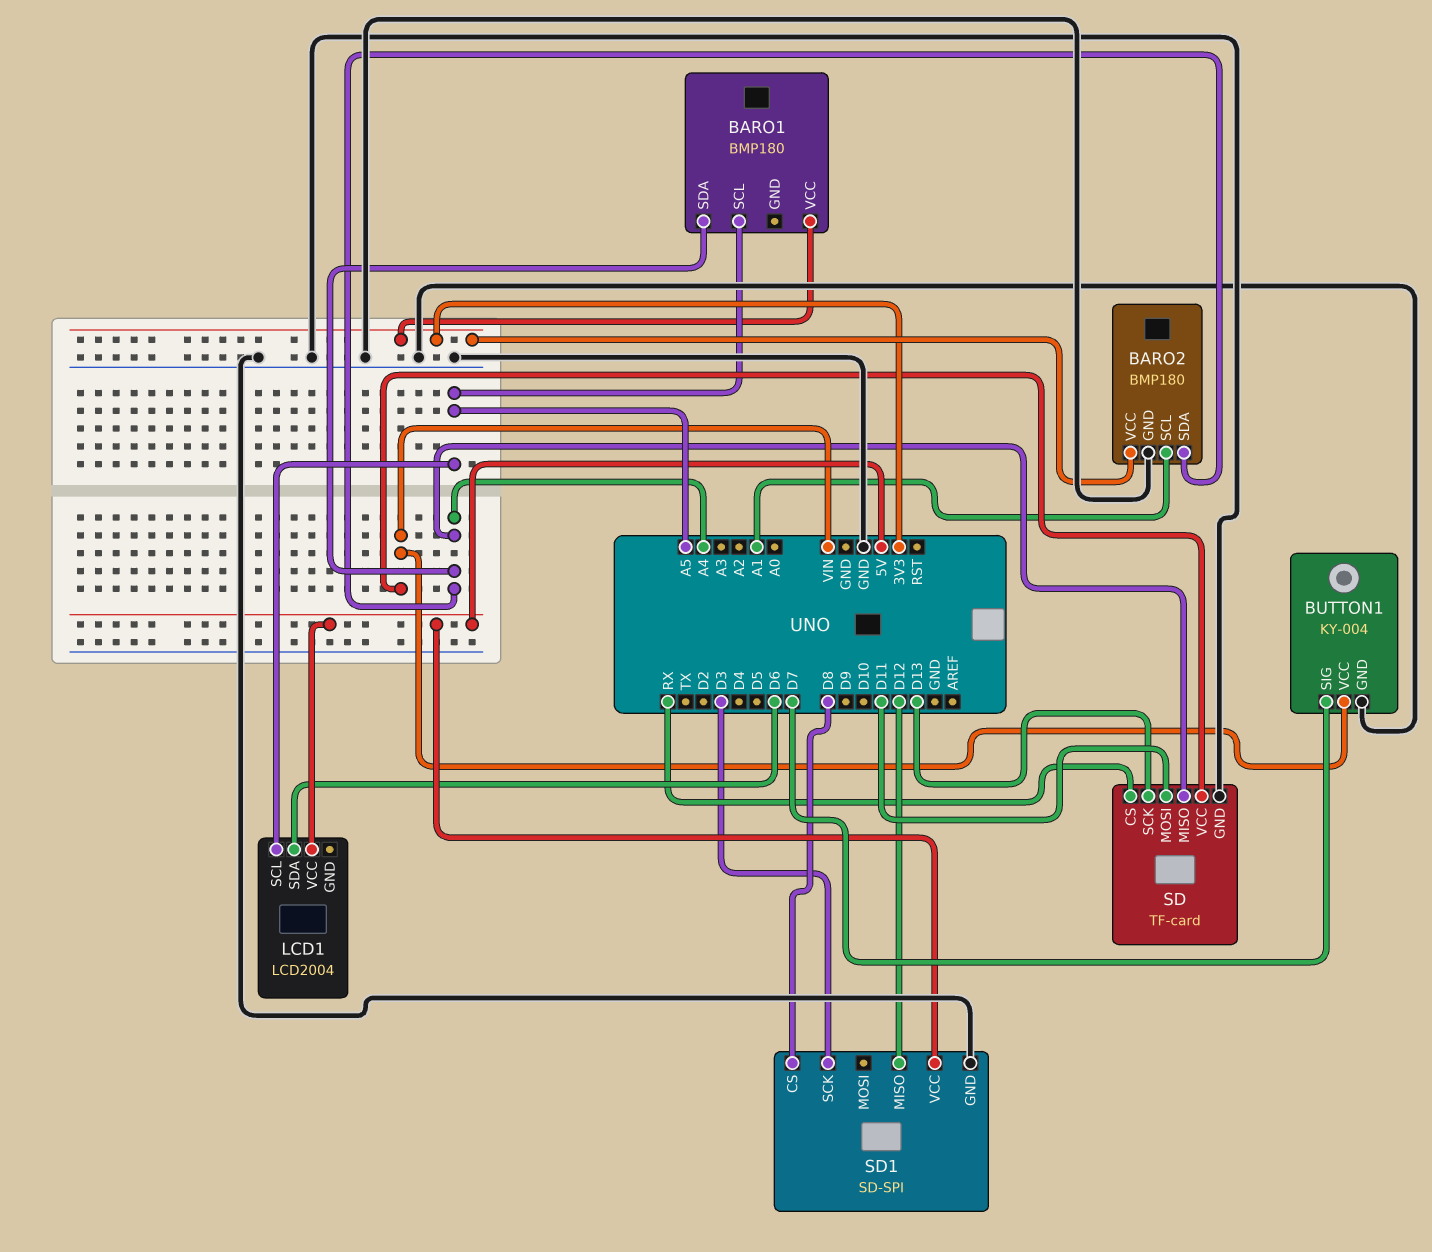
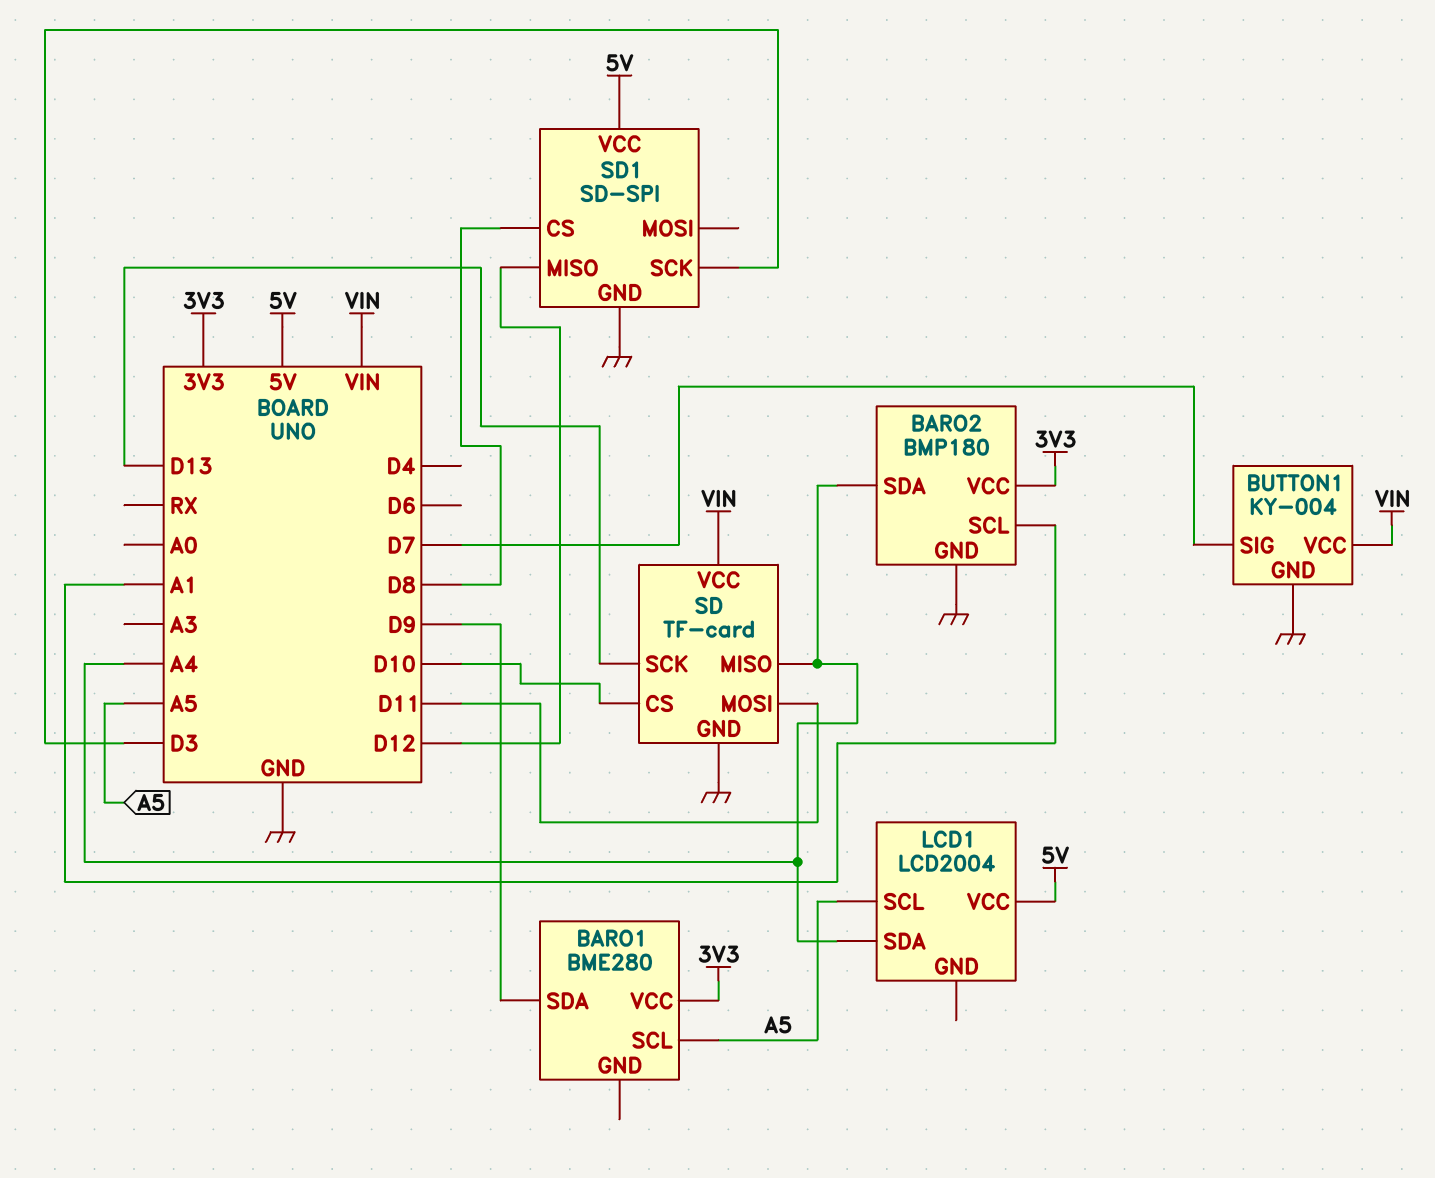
BARO1: BMP180 -> BME280
BARO1 pin SDA: A4 -> D9
LCD1 pin SDA: D6 -> A4
SD pin CS: RX -> D10

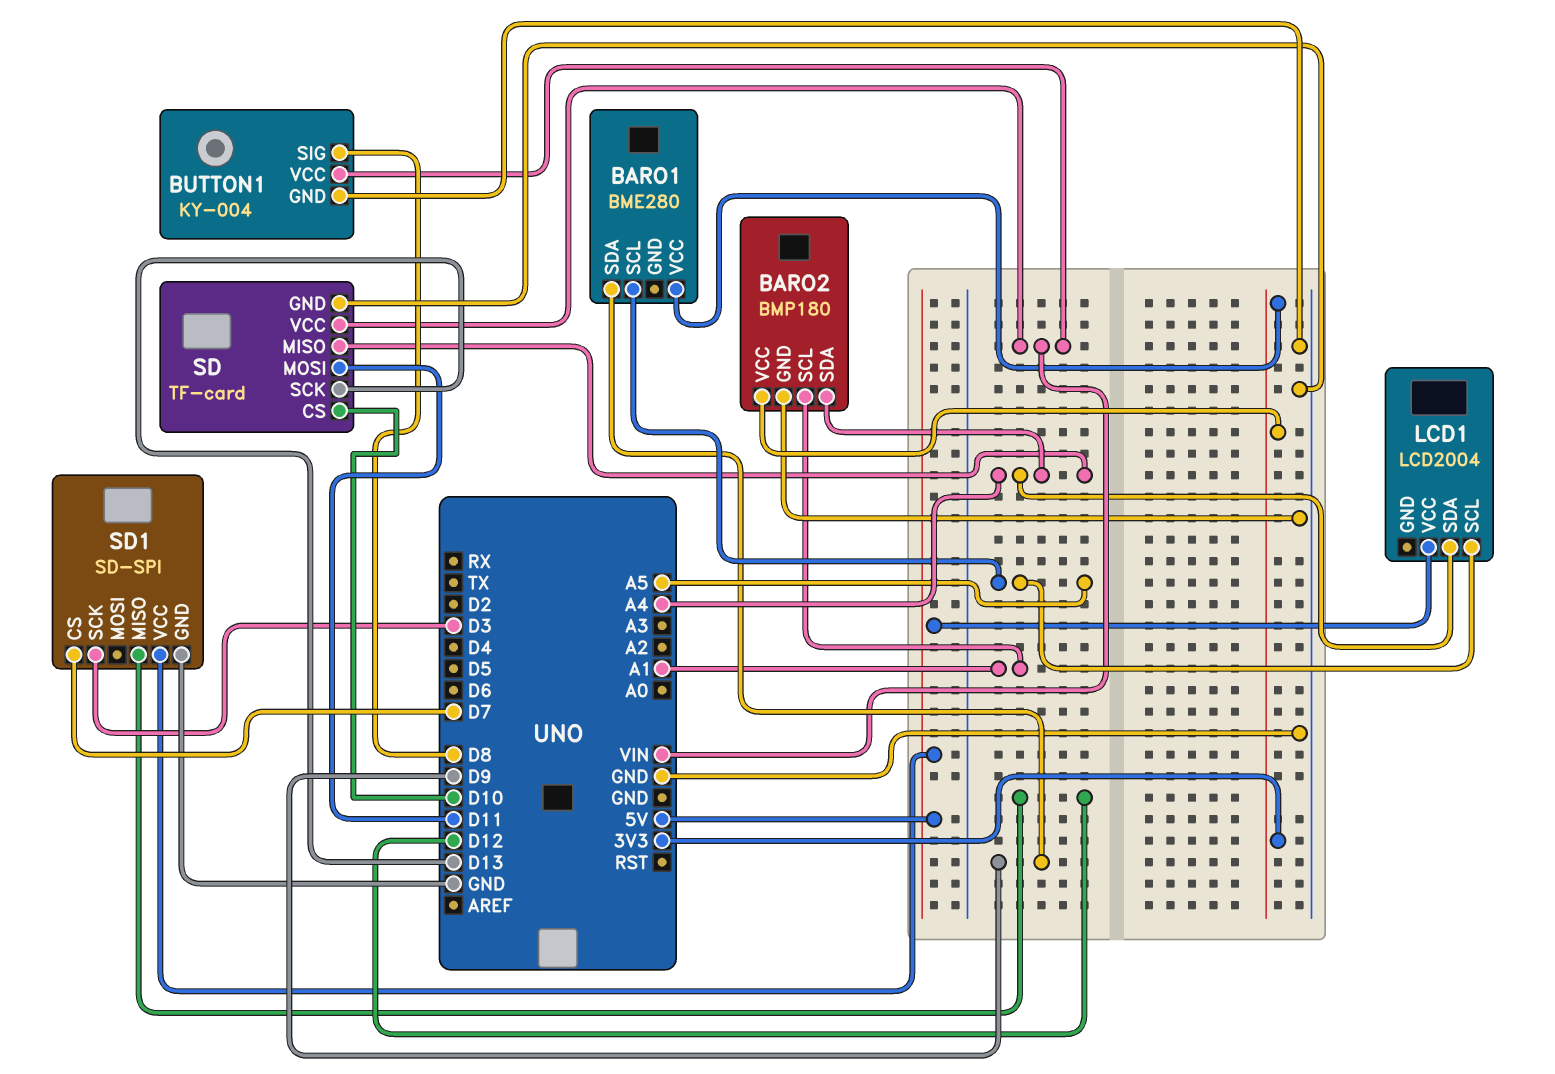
BUTTON1 pin SIG: D7 -> D8
SD1 pin CS: D8 -> D7

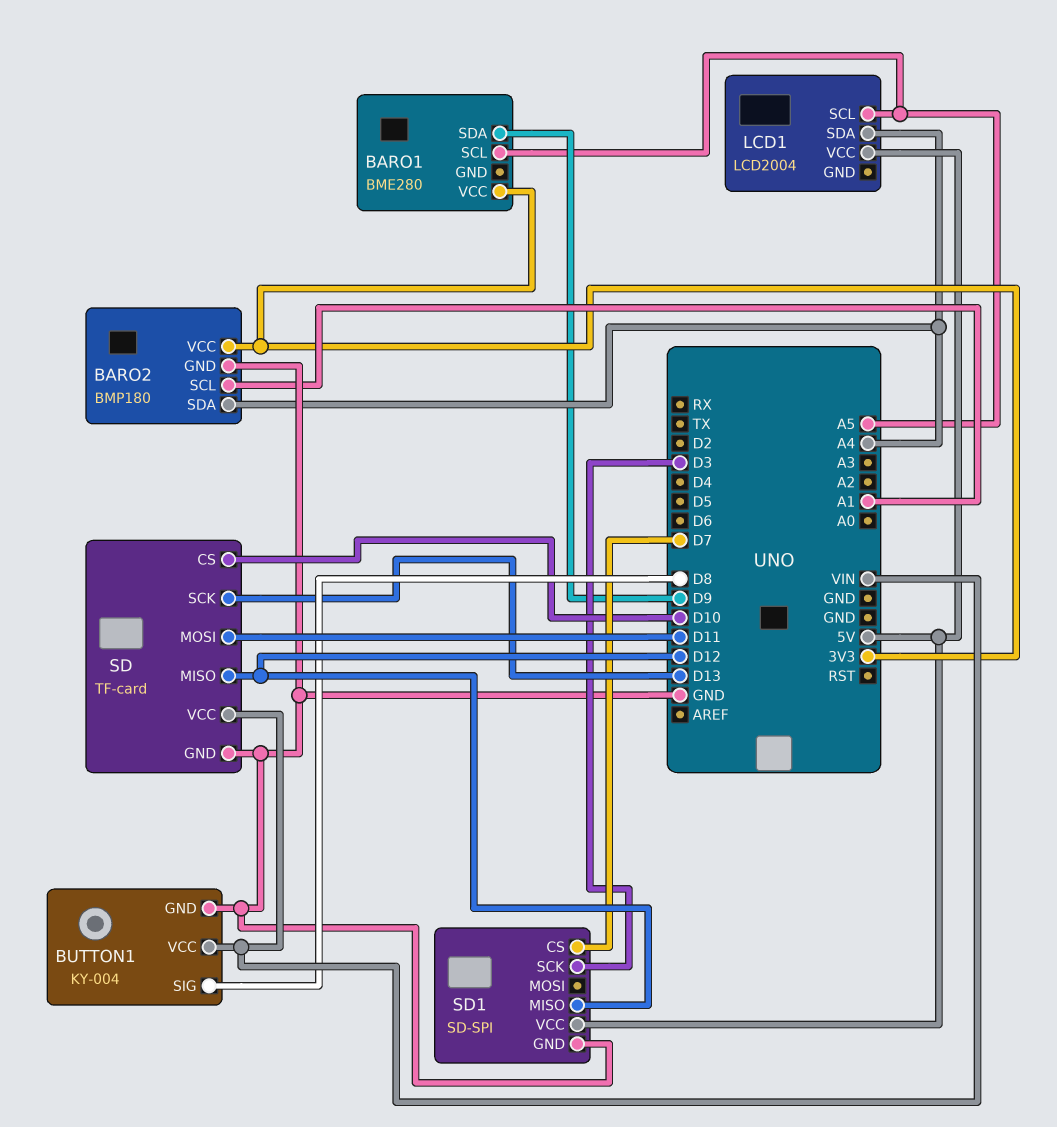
SD pin MISO: A4 -> D12

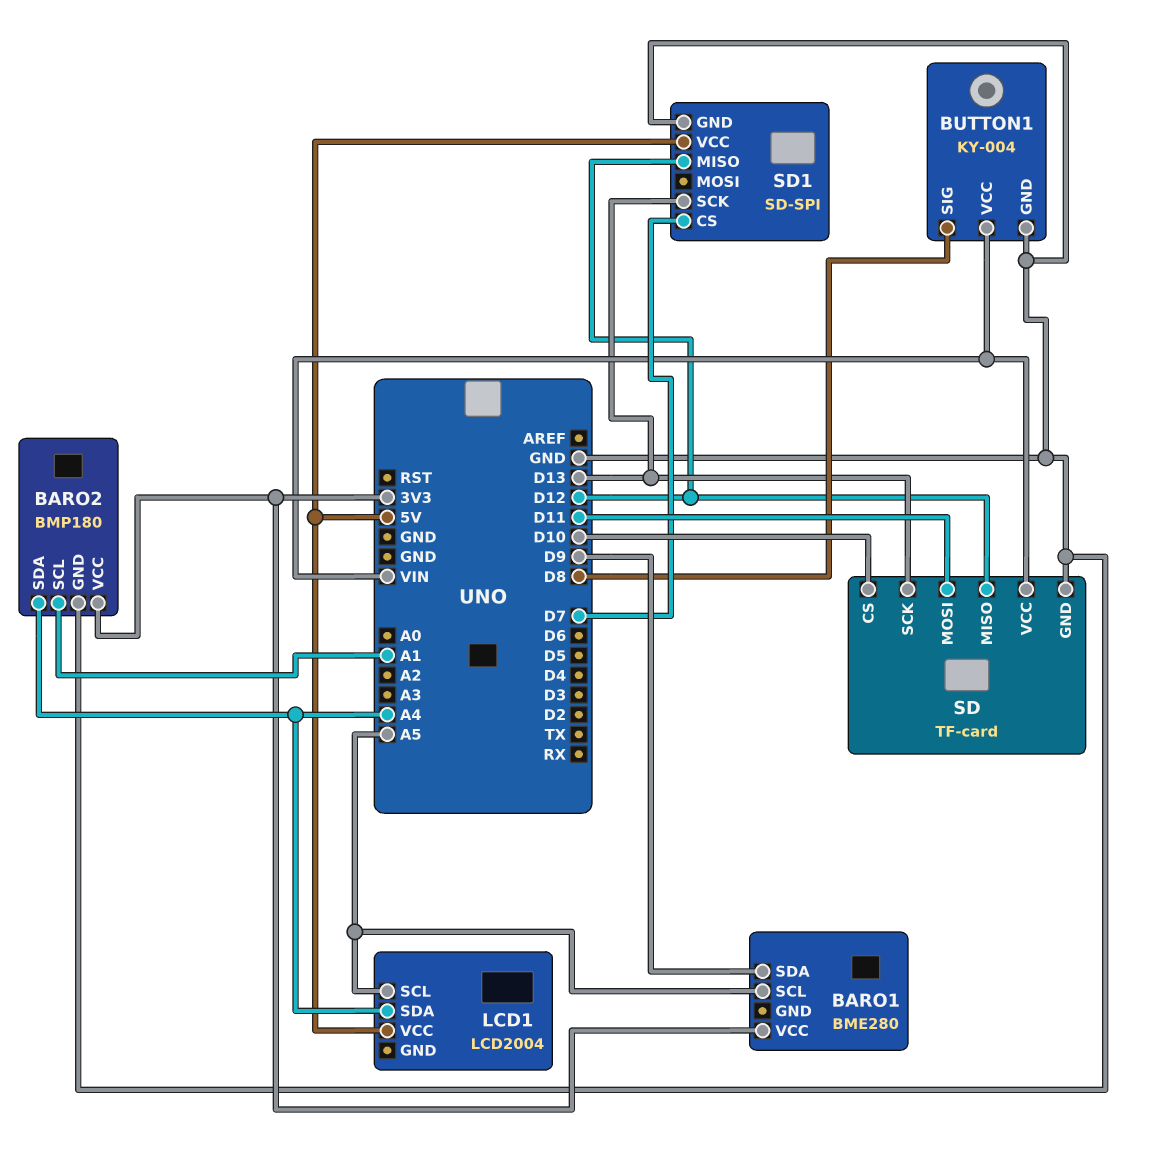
SD1 pin SCK: D3 -> D13

